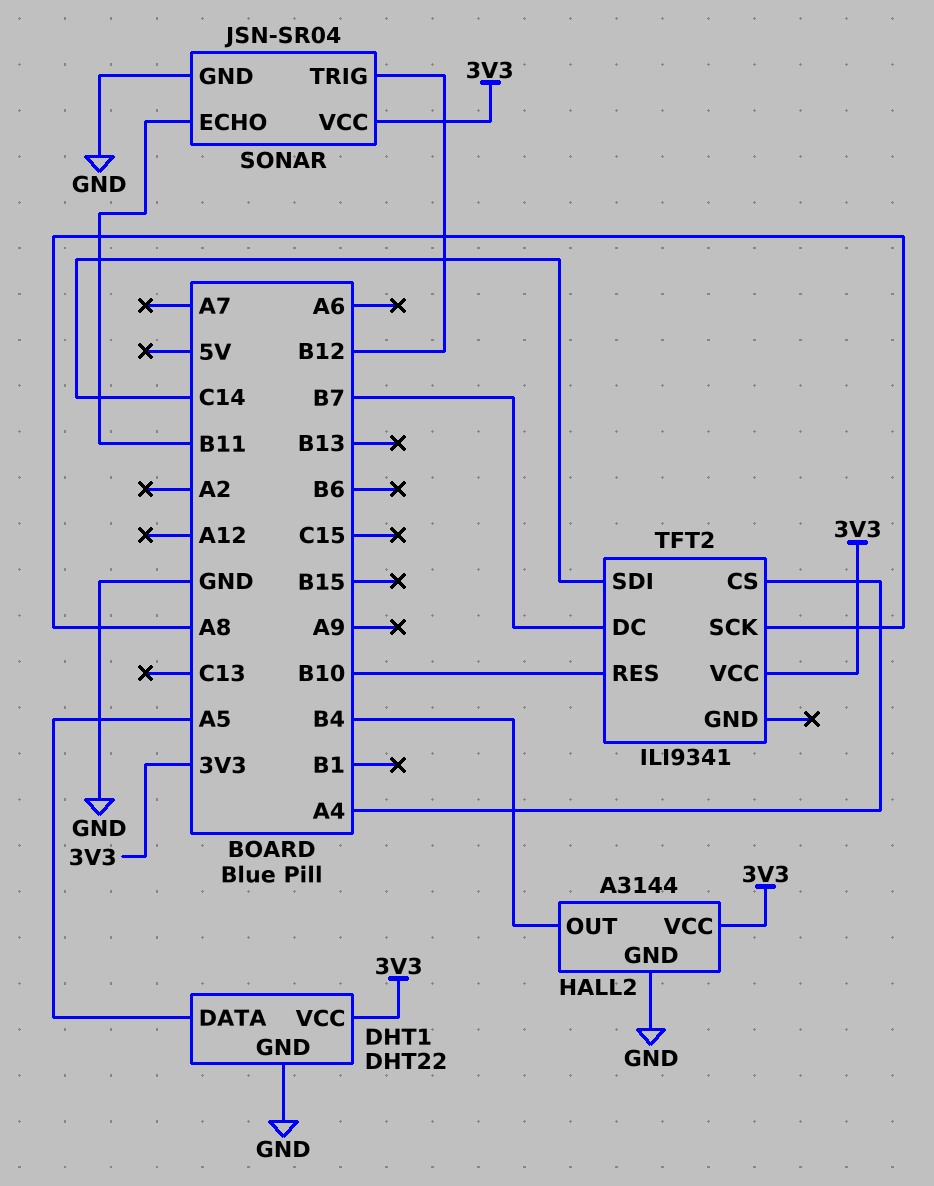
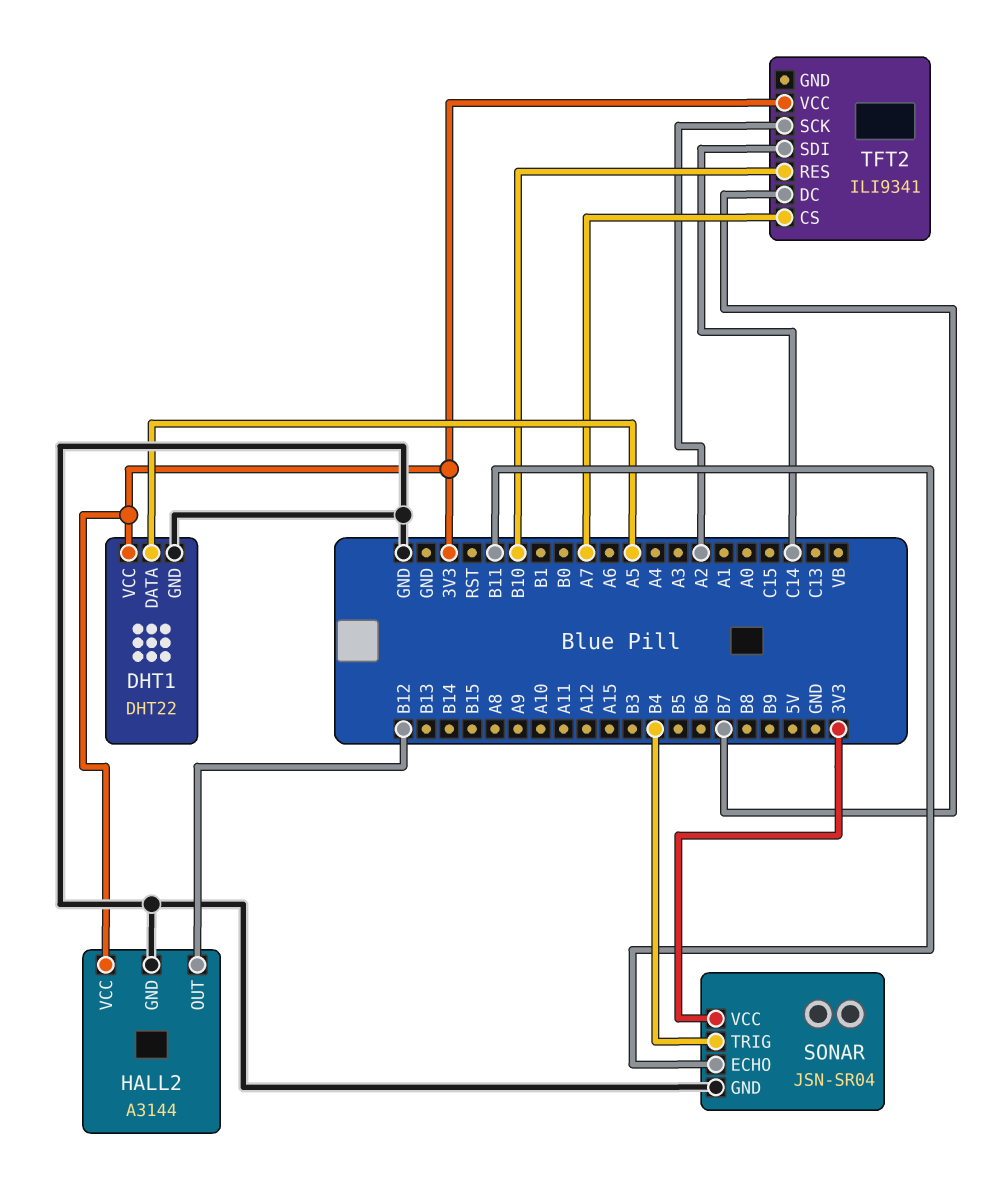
HALL2 pin OUT: B4 -> B12
SONAR pin TRIG: B12 -> B4
TFT2 pin CS: A4 -> A7
TFT2 pin SCK: A8 -> A2

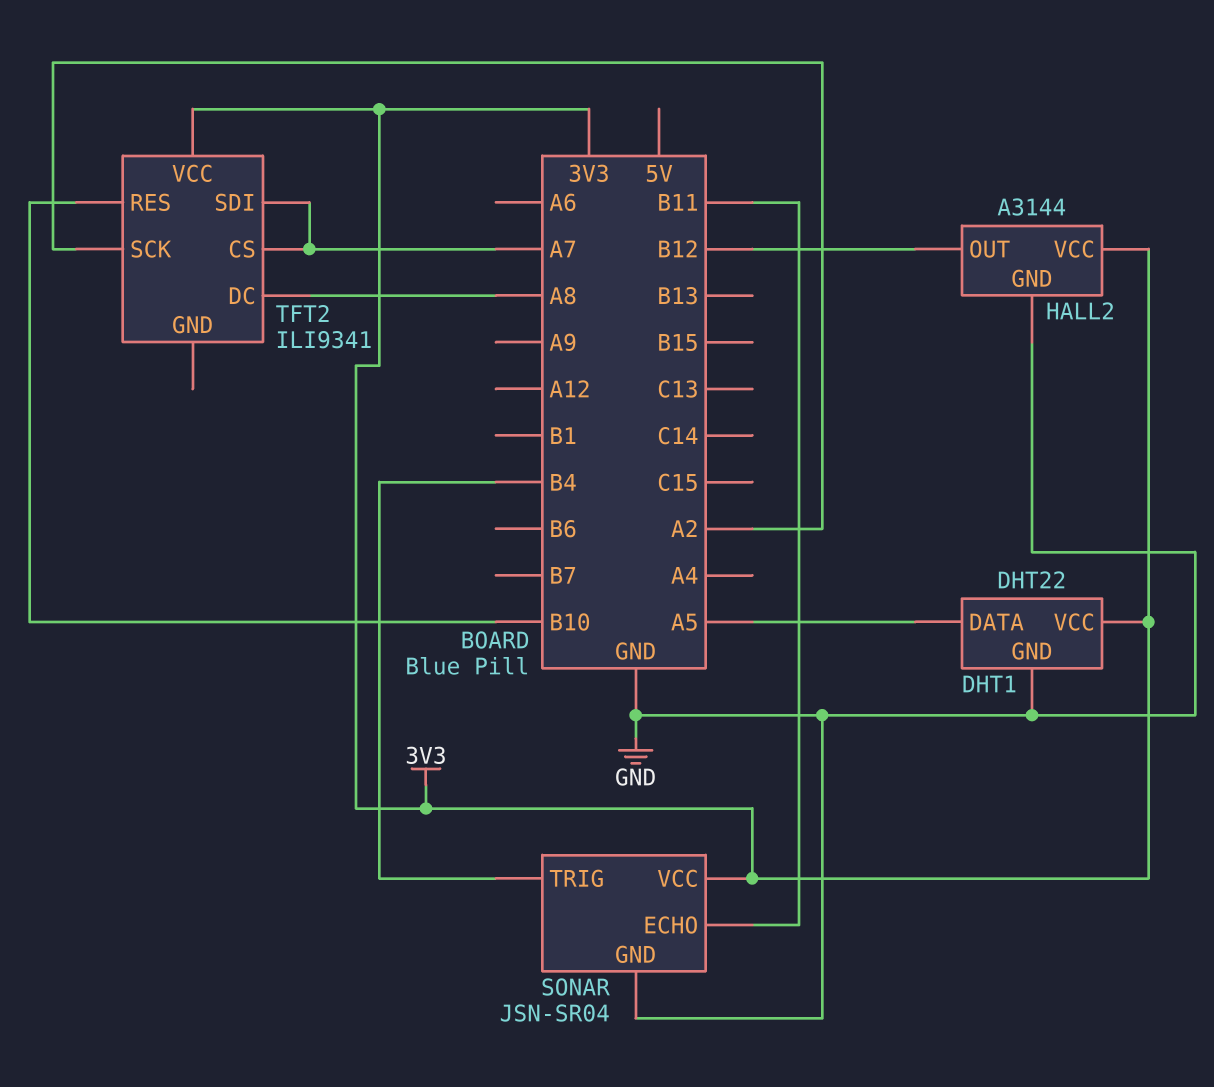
TFT2 pin DC: B7 -> A8
TFT2 pin SDI: C14 -> A7

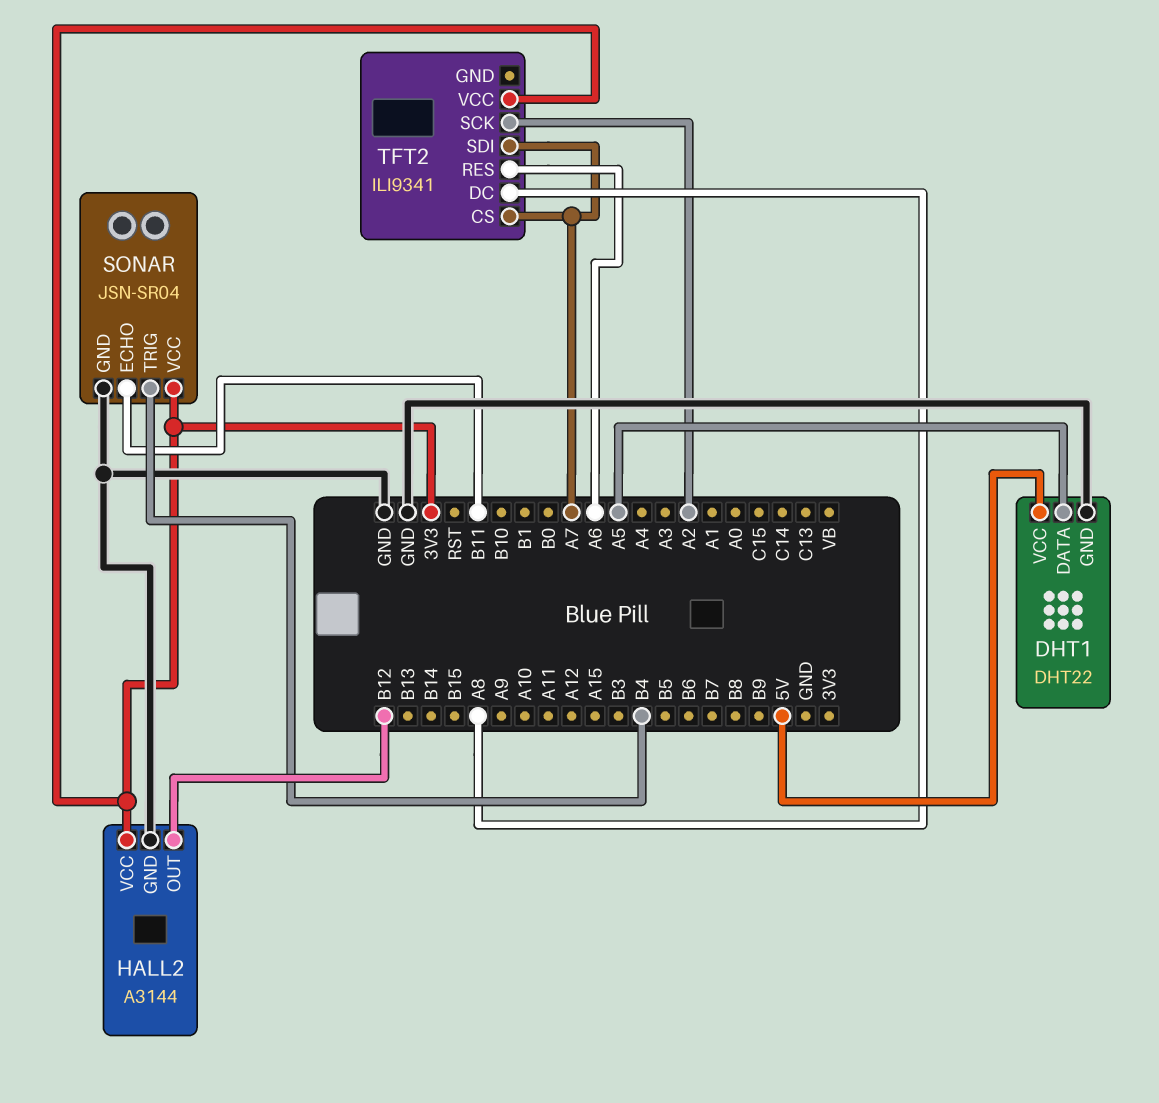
DHT1 pin VCC: 3V3 -> 5V
TFT2 pin RES: B10 -> A6

